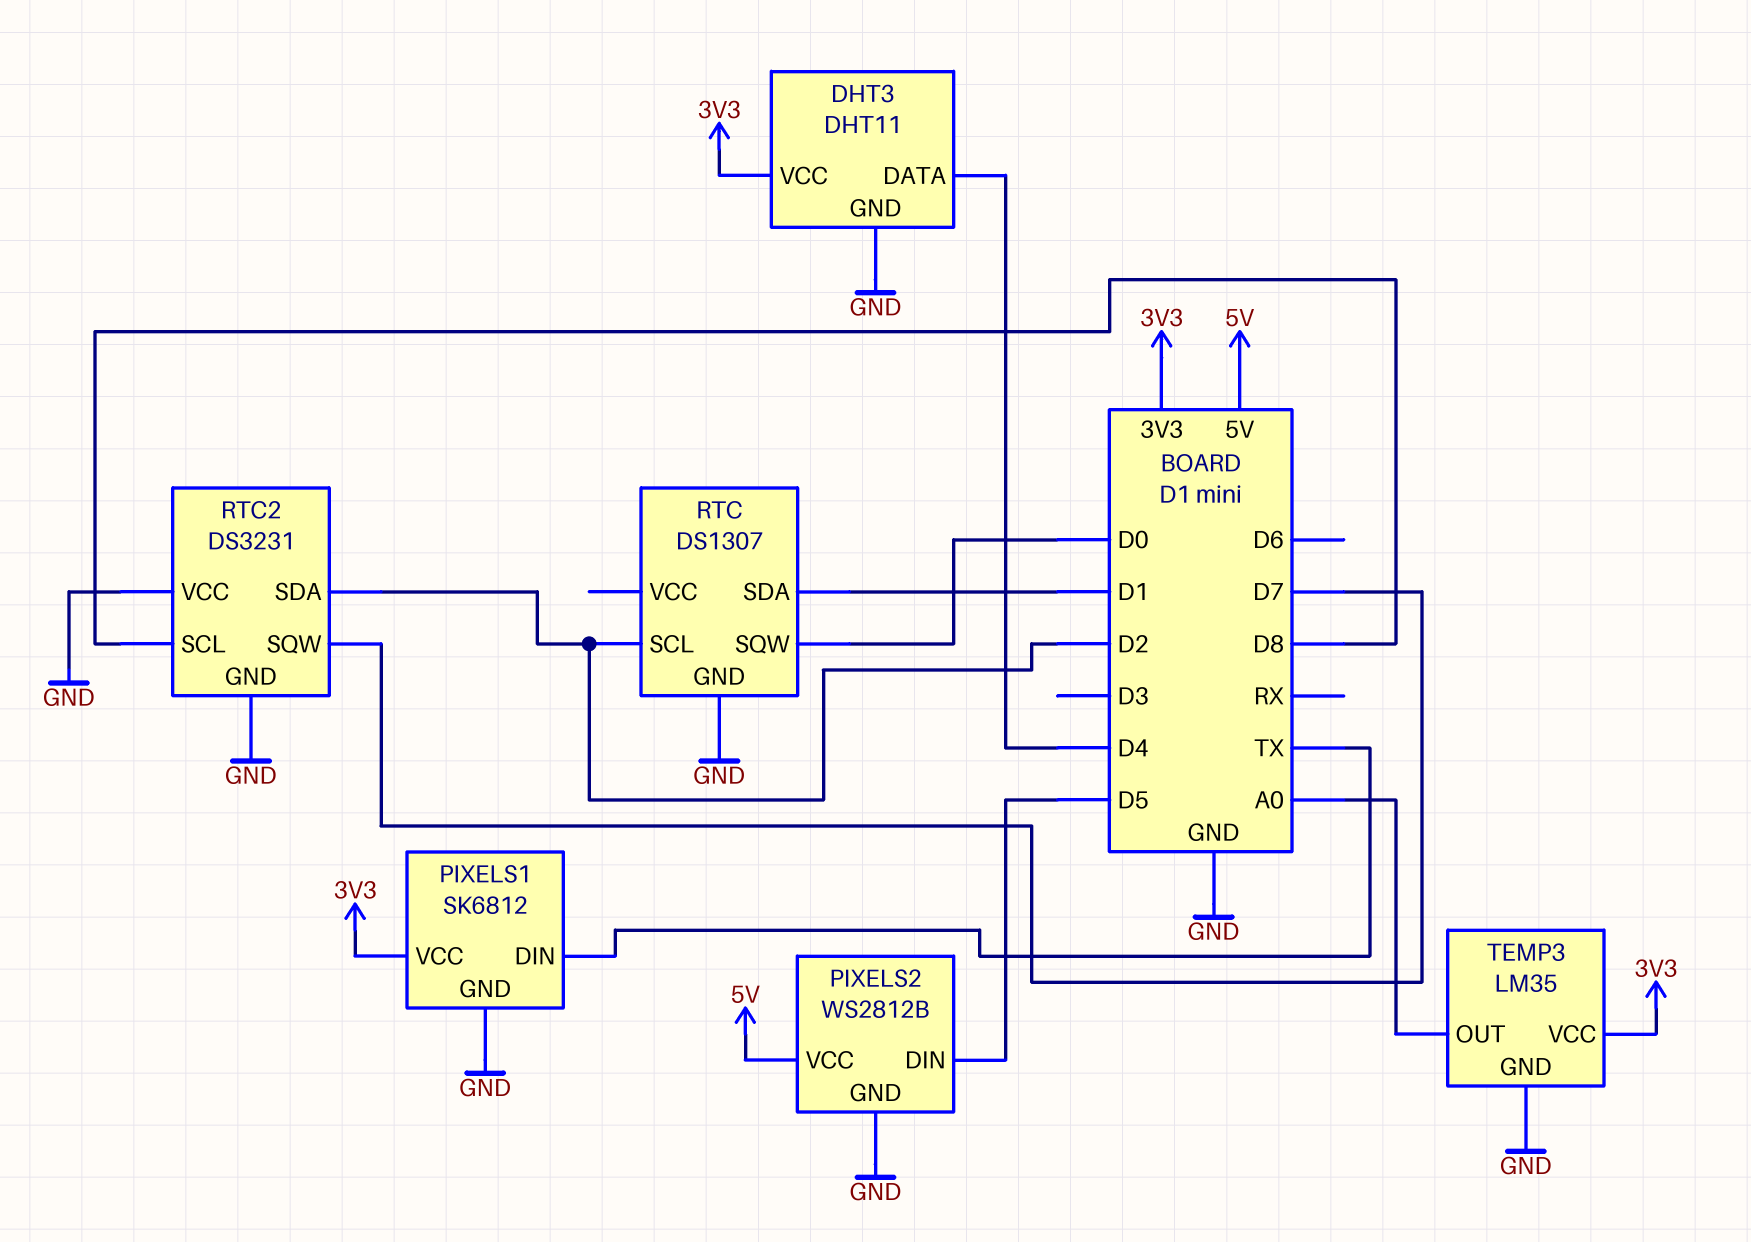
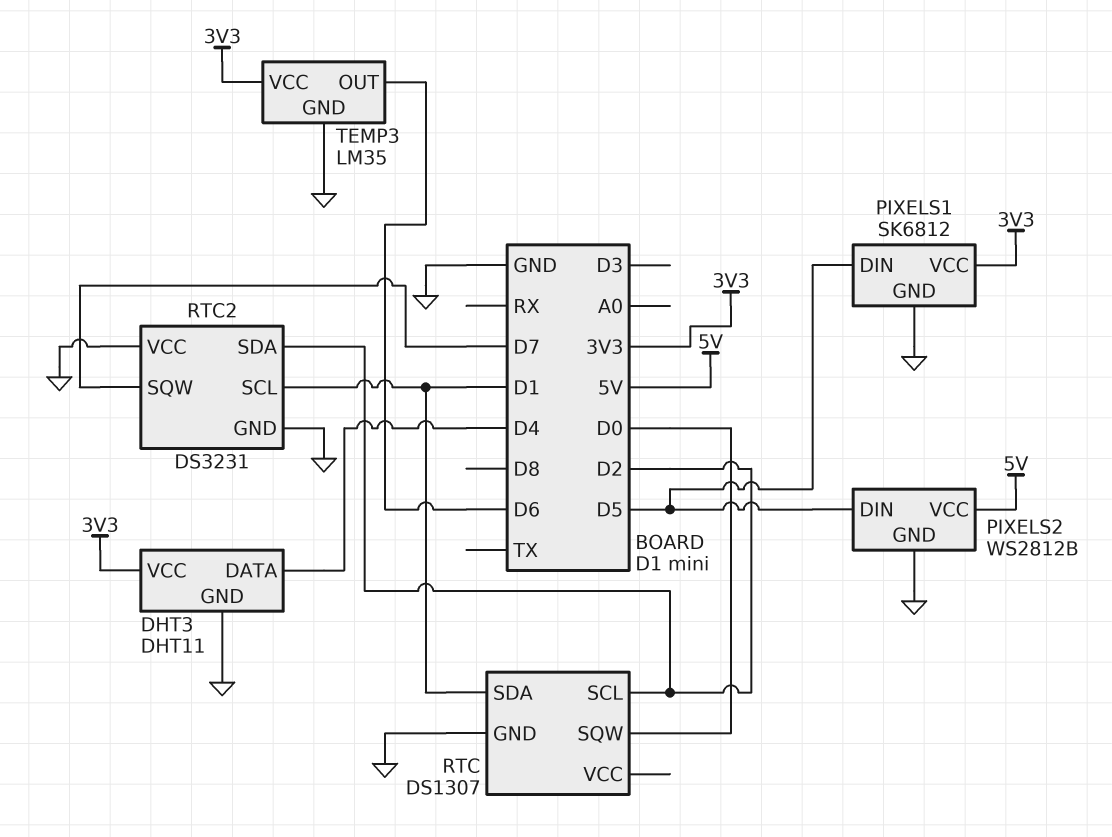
PIXELS1 pin DIN: TX -> D5
RTC2 pin SCL: D8 -> D1
TEMP3 pin OUT: A0 -> D6

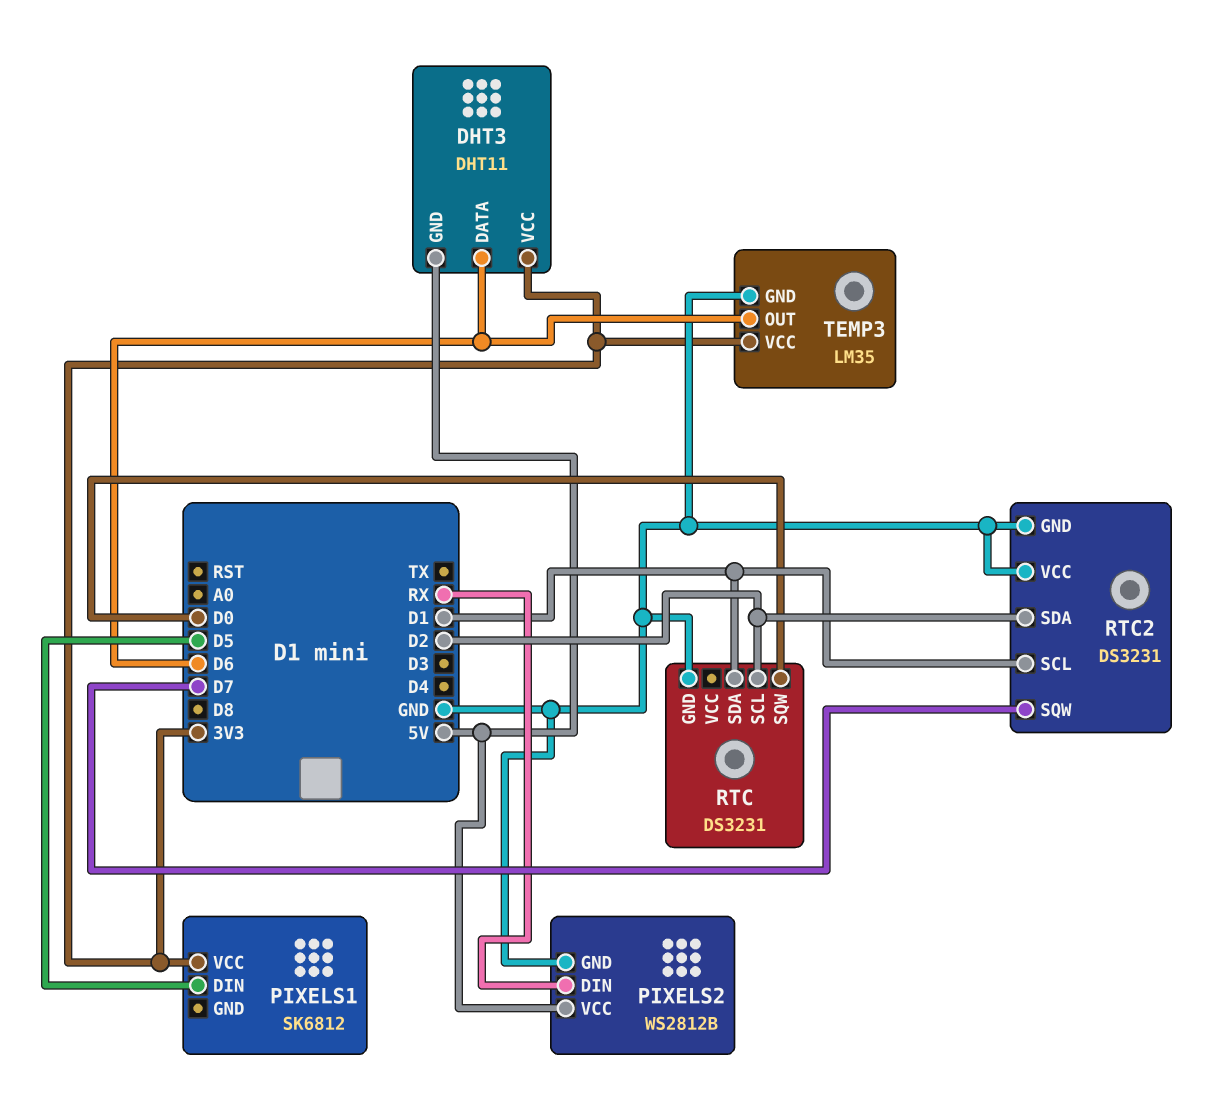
DHT3 pin DATA: D4 -> D6
DHT3 pin GND: GND -> 5V
PIXELS1 pin GND: GND -> none
PIXELS2 pin DIN: D5 -> RX
RTC: DS1307 -> DS3231

